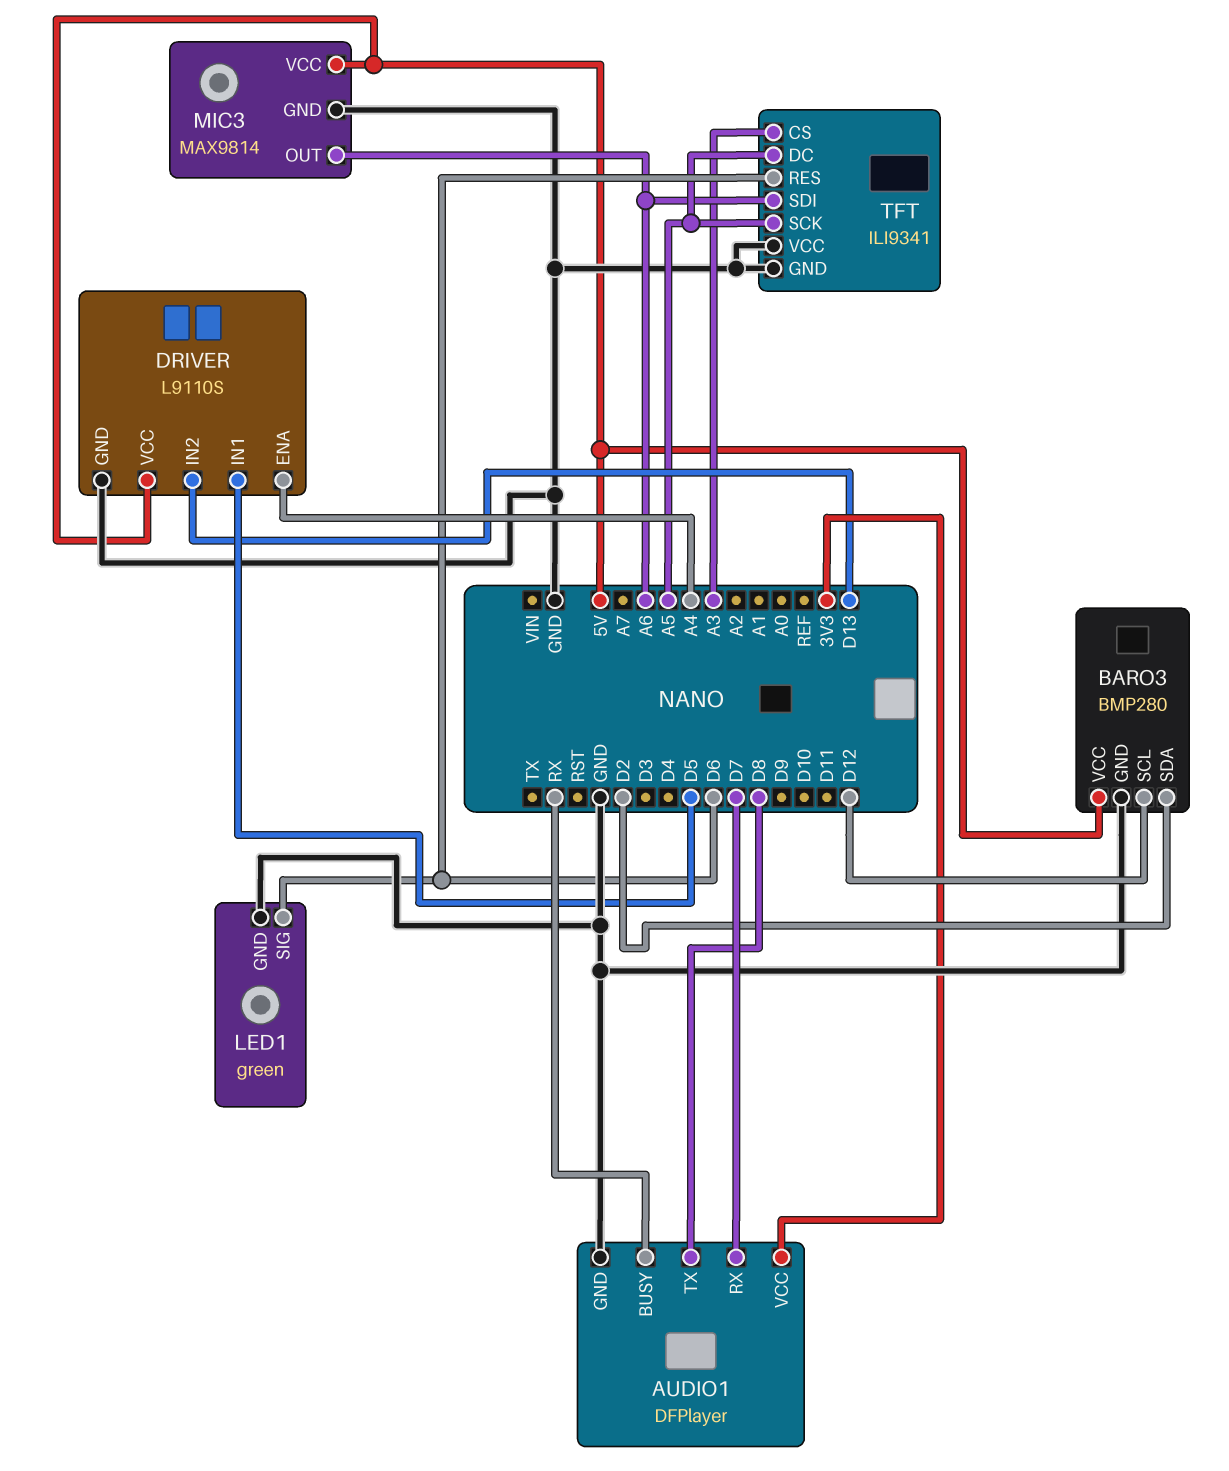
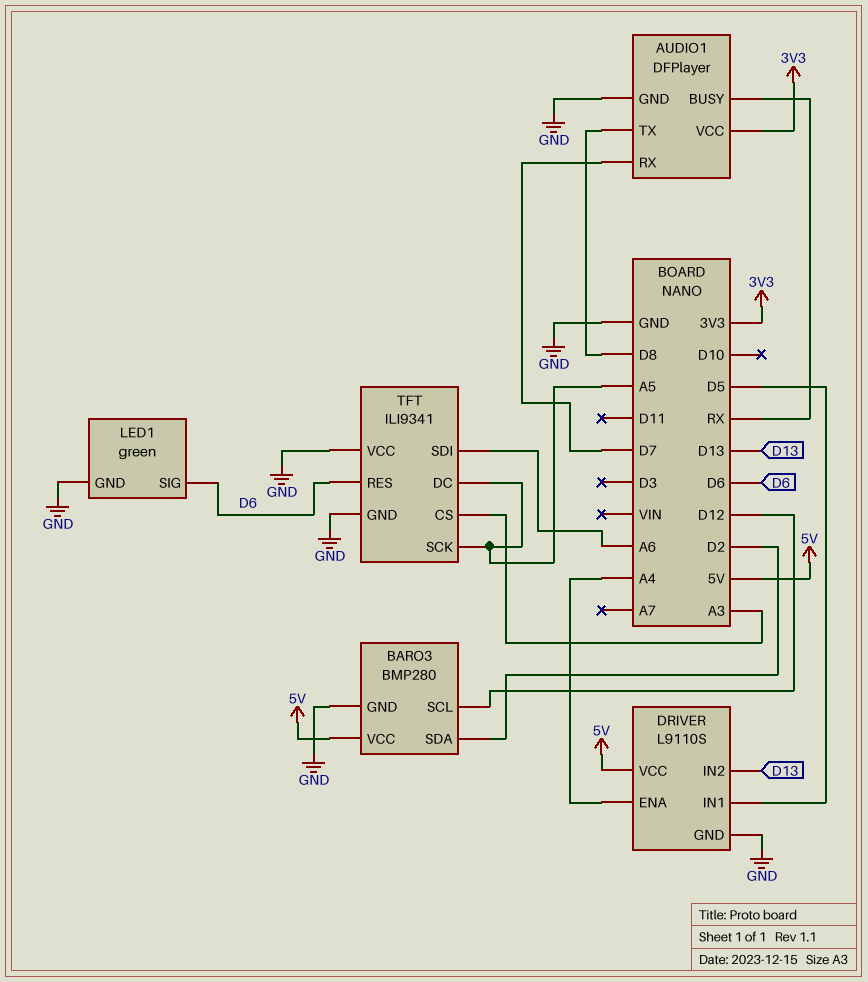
MIC3: MAX9814 -> none
MIC3 pin GND: GND -> none
MIC3 pin OUT: A6 -> none
MIC3 pin VCC: 5V -> none

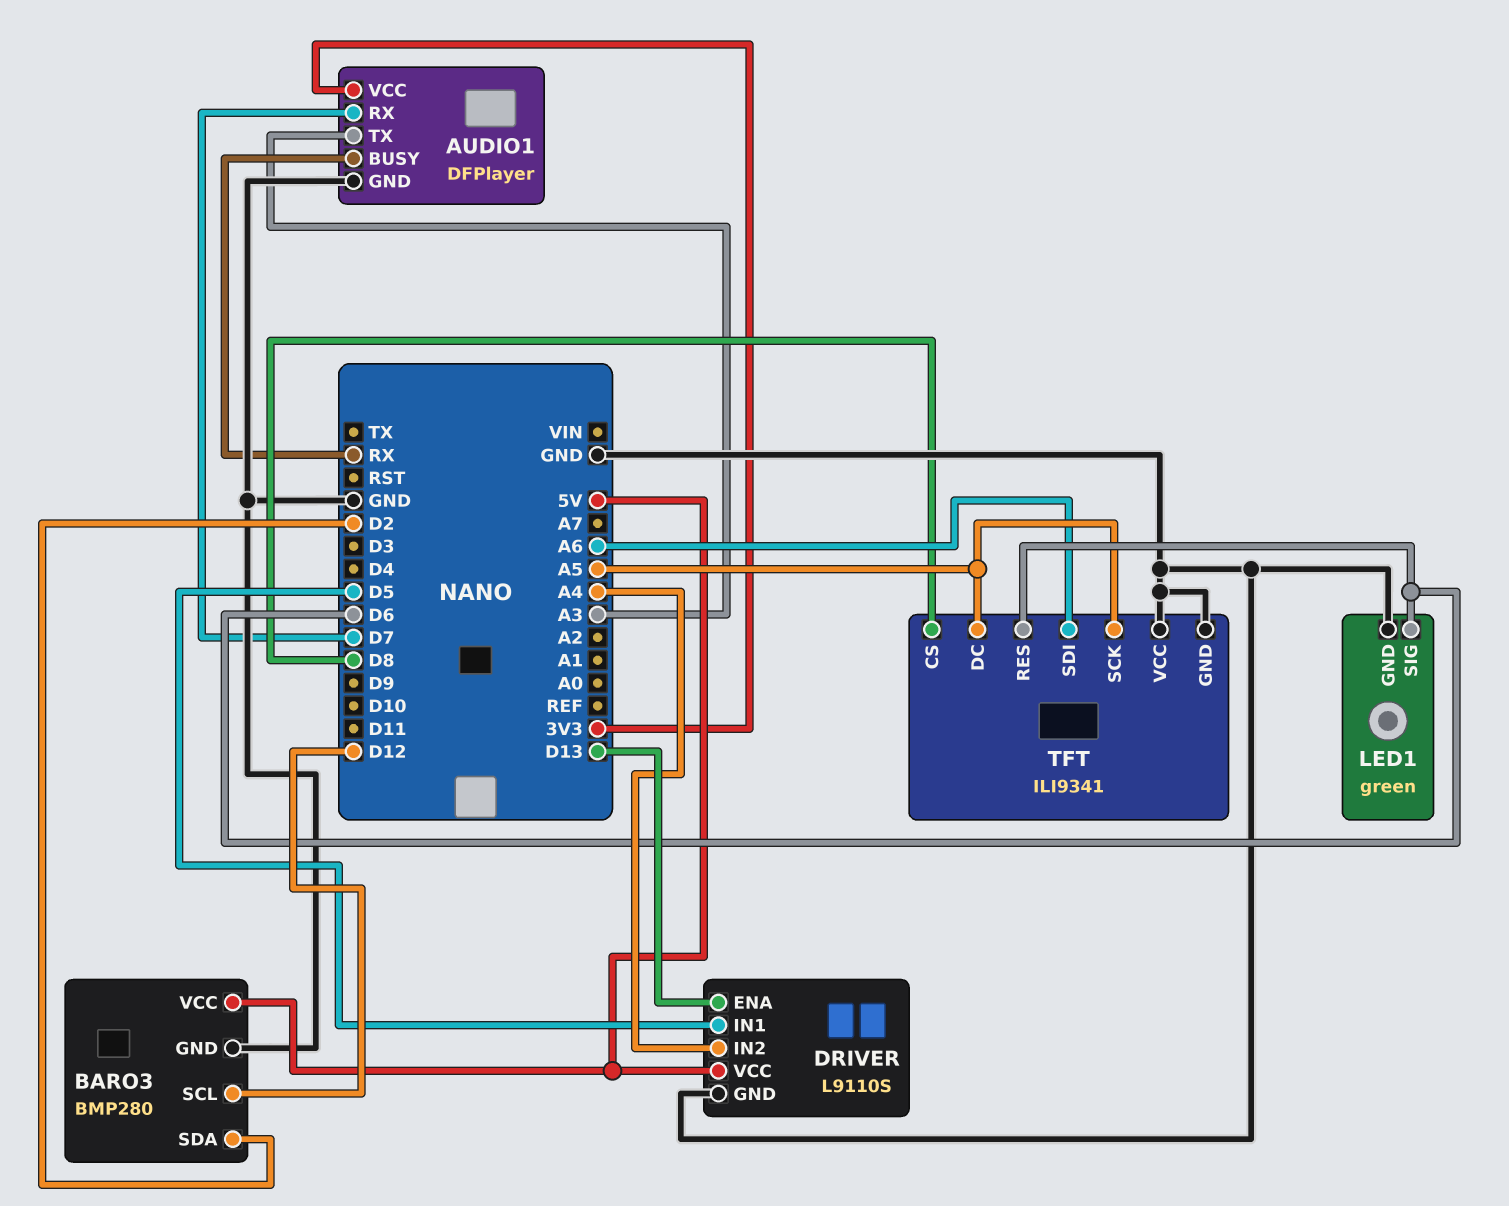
AUDIO1 pin TX: D8 -> A3
DRIVER pin ENA: A4 -> D13
DRIVER pin IN2: D13 -> A4
TFT pin CS: A3 -> D8

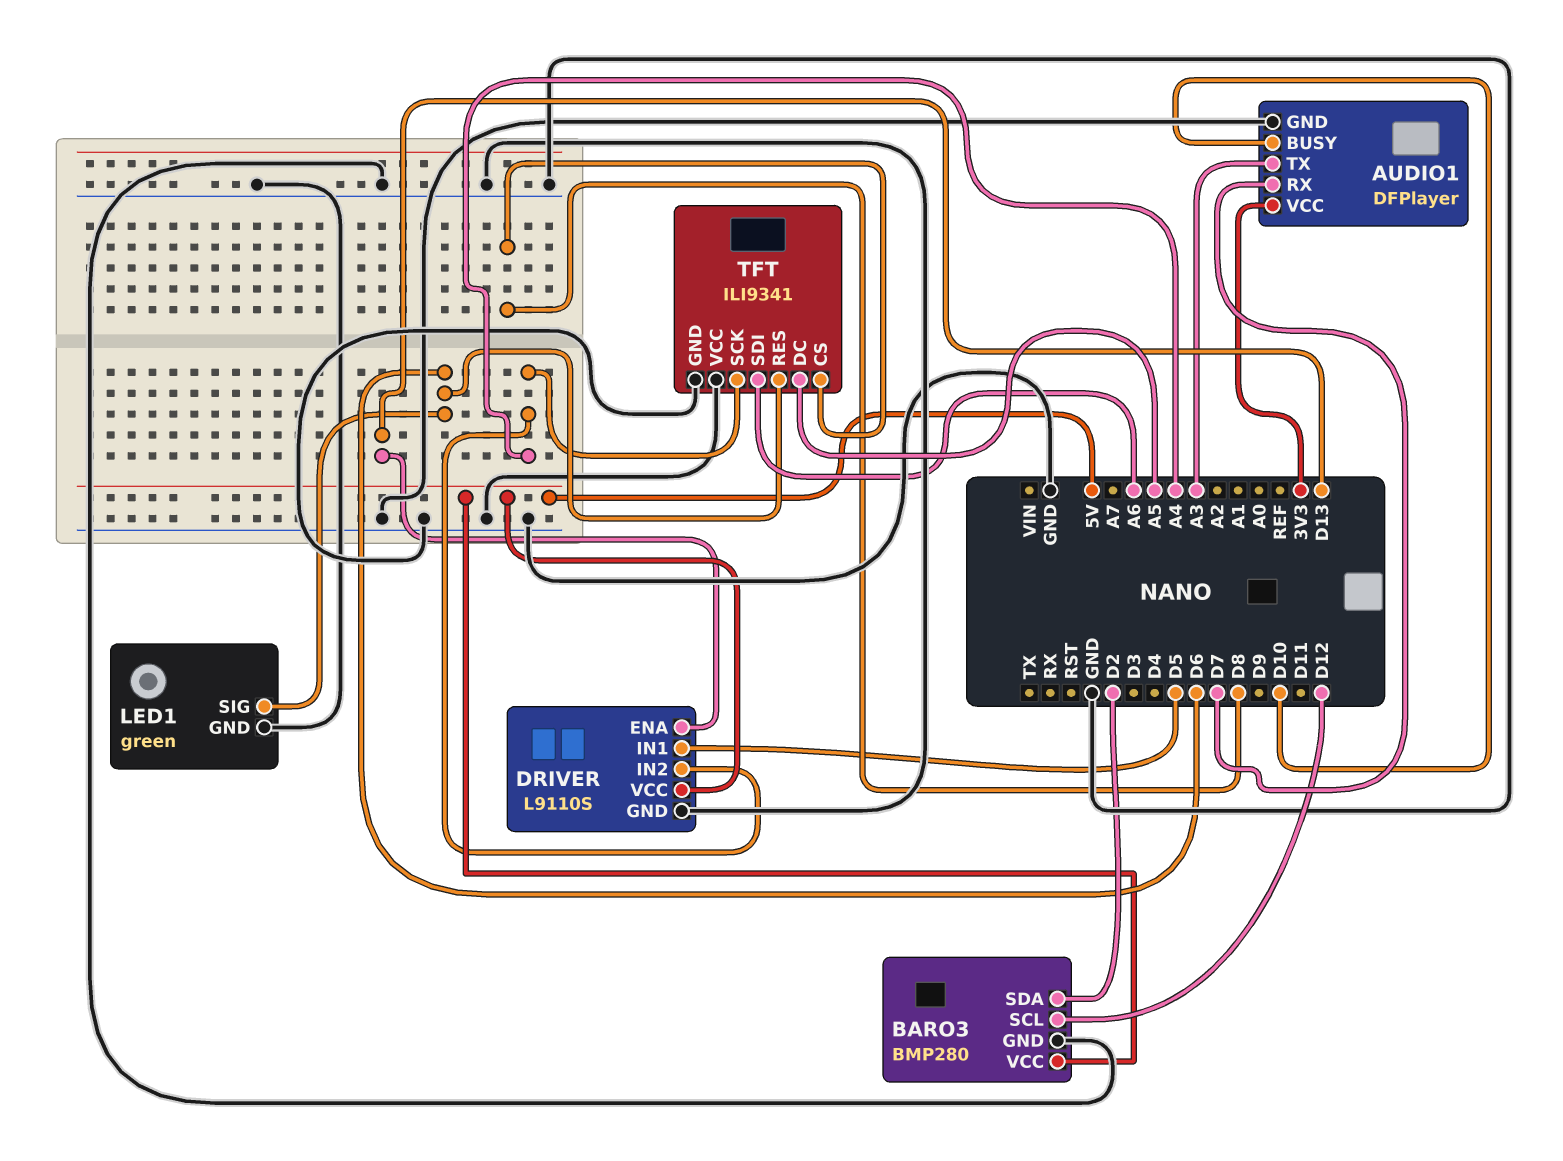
AUDIO1 pin BUSY: RX -> D10
TFT pin SCK: A5 -> A4

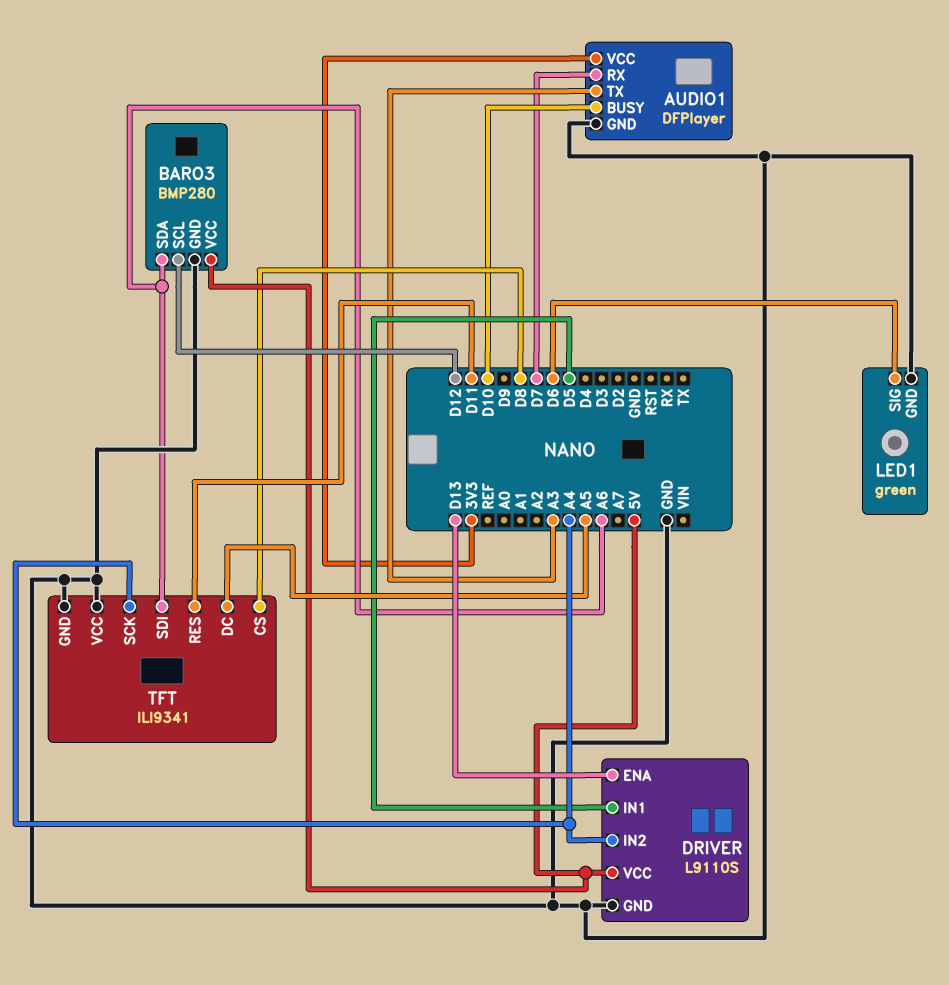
BARO3 pin SDA: D2 -> A6
TFT pin RES: D6 -> D11

